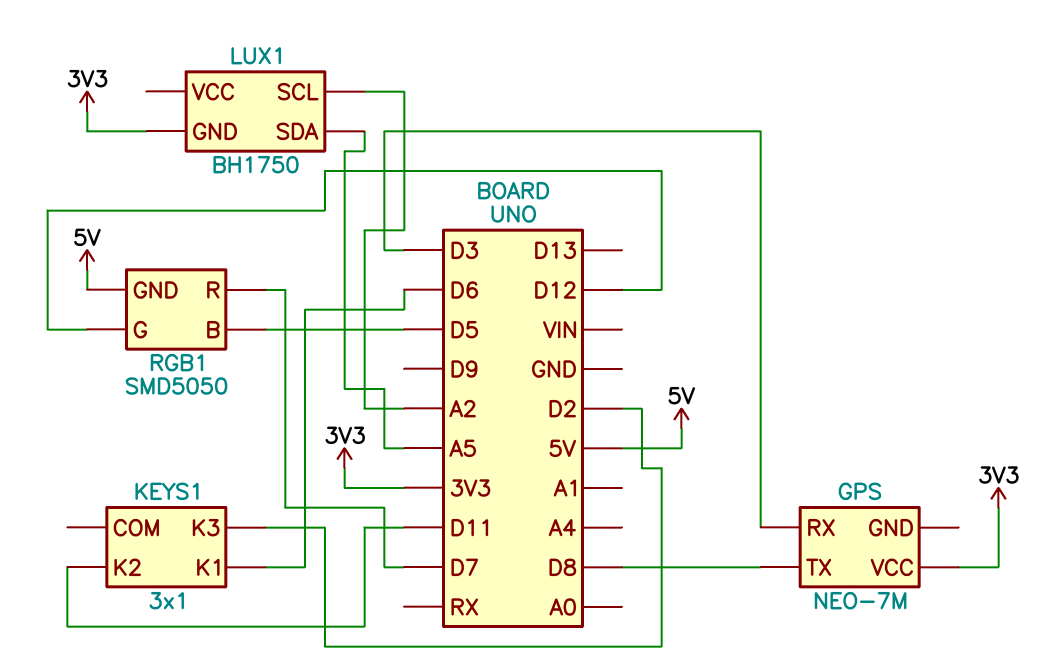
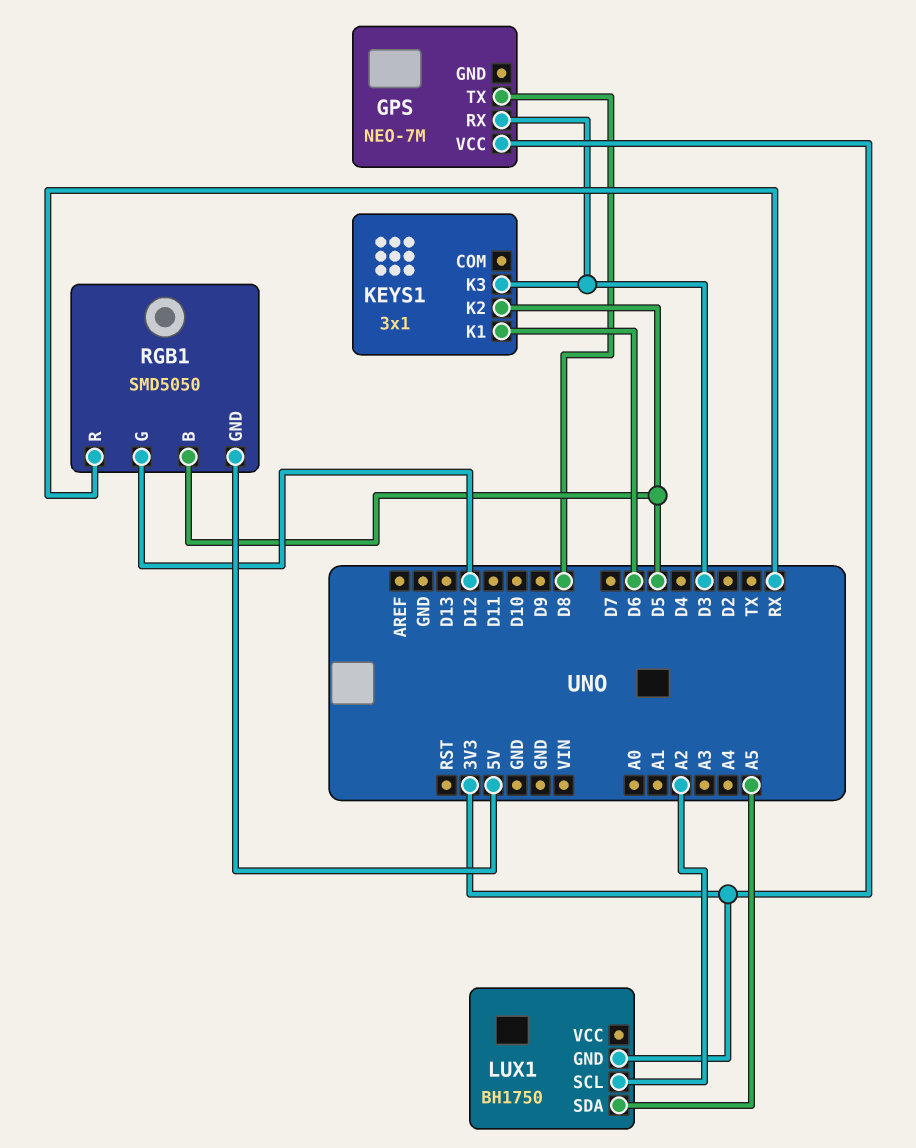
KEYS1 pin K2: D11 -> D5
KEYS1 pin K3: D2 -> D3
RGB1 pin R: D7 -> RX

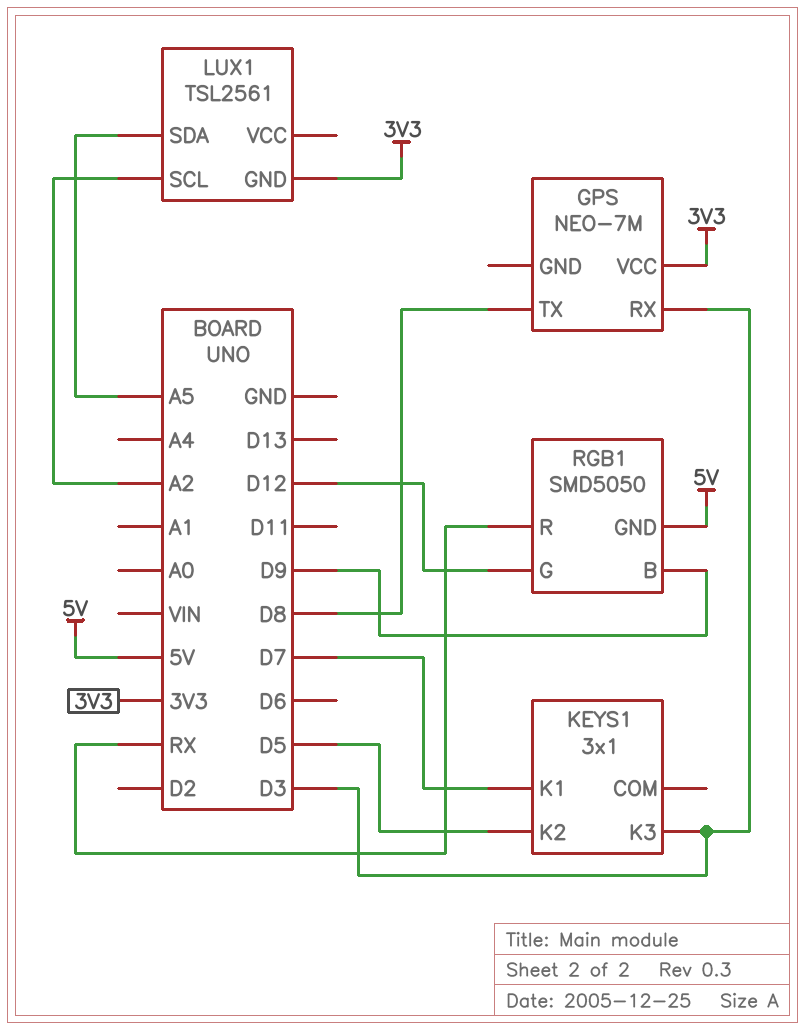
KEYS1 pin K1: D6 -> D7
LUX1: BH1750 -> TSL2561
RGB1 pin B: D5 -> D9

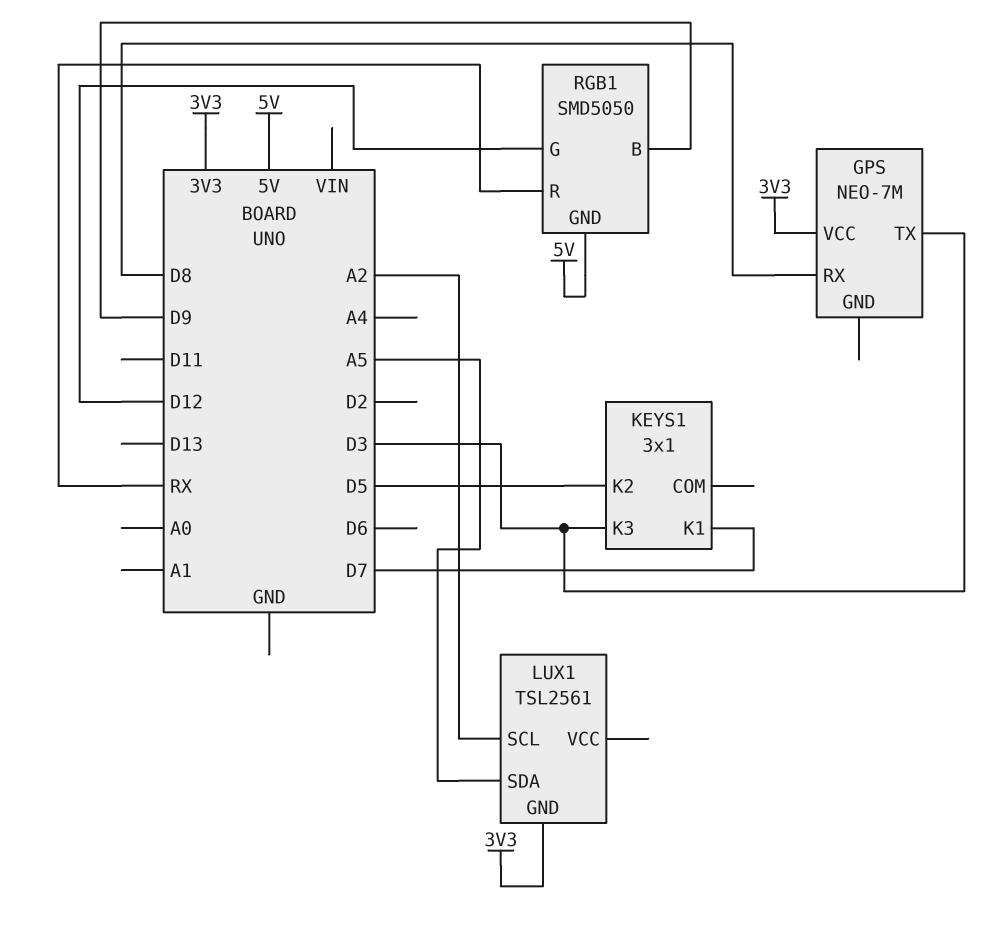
GPS pin RX: D3 -> D8
GPS pin TX: D8 -> D3

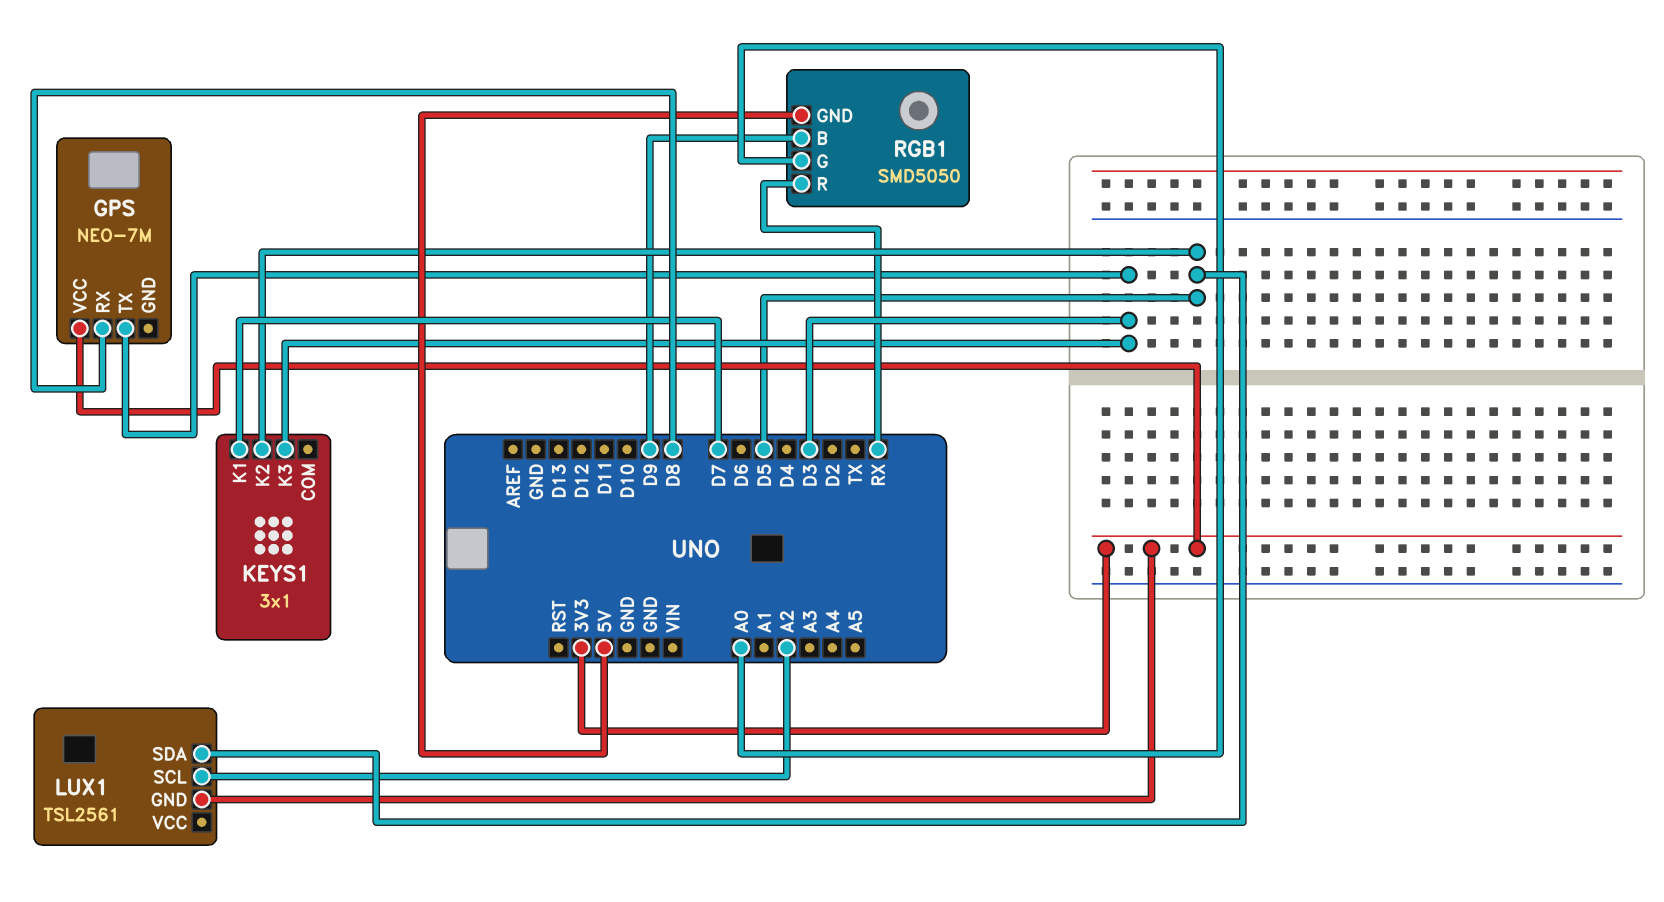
LUX1 pin SDA: A5 -> D5
RGB1 pin G: D12 -> A0

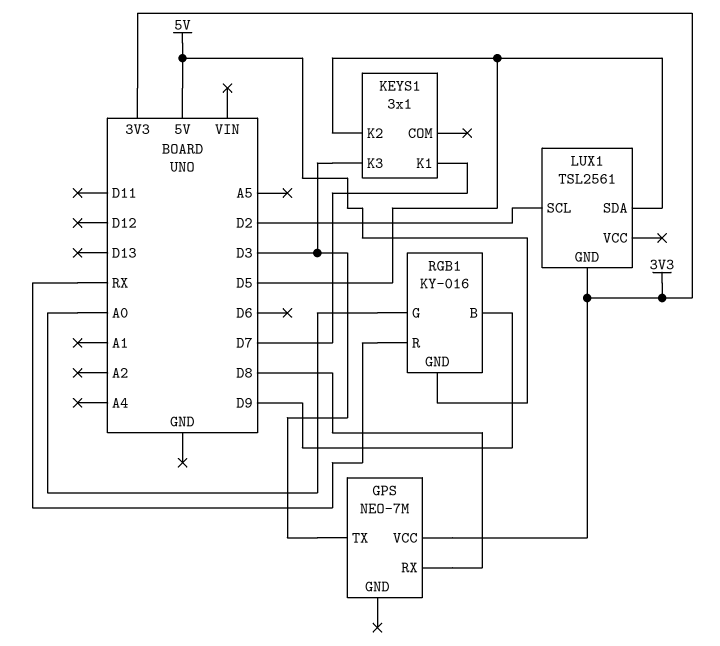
LUX1 pin SCL: A2 -> D2
RGB1: SMD5050 -> KY-016

